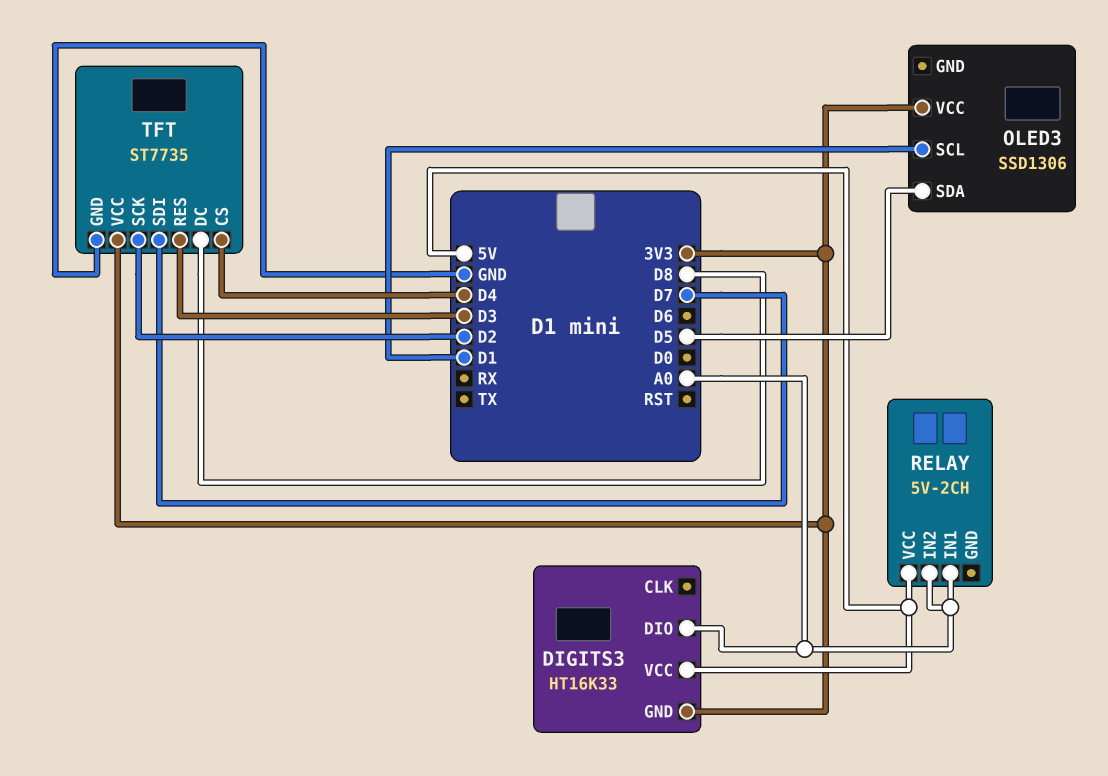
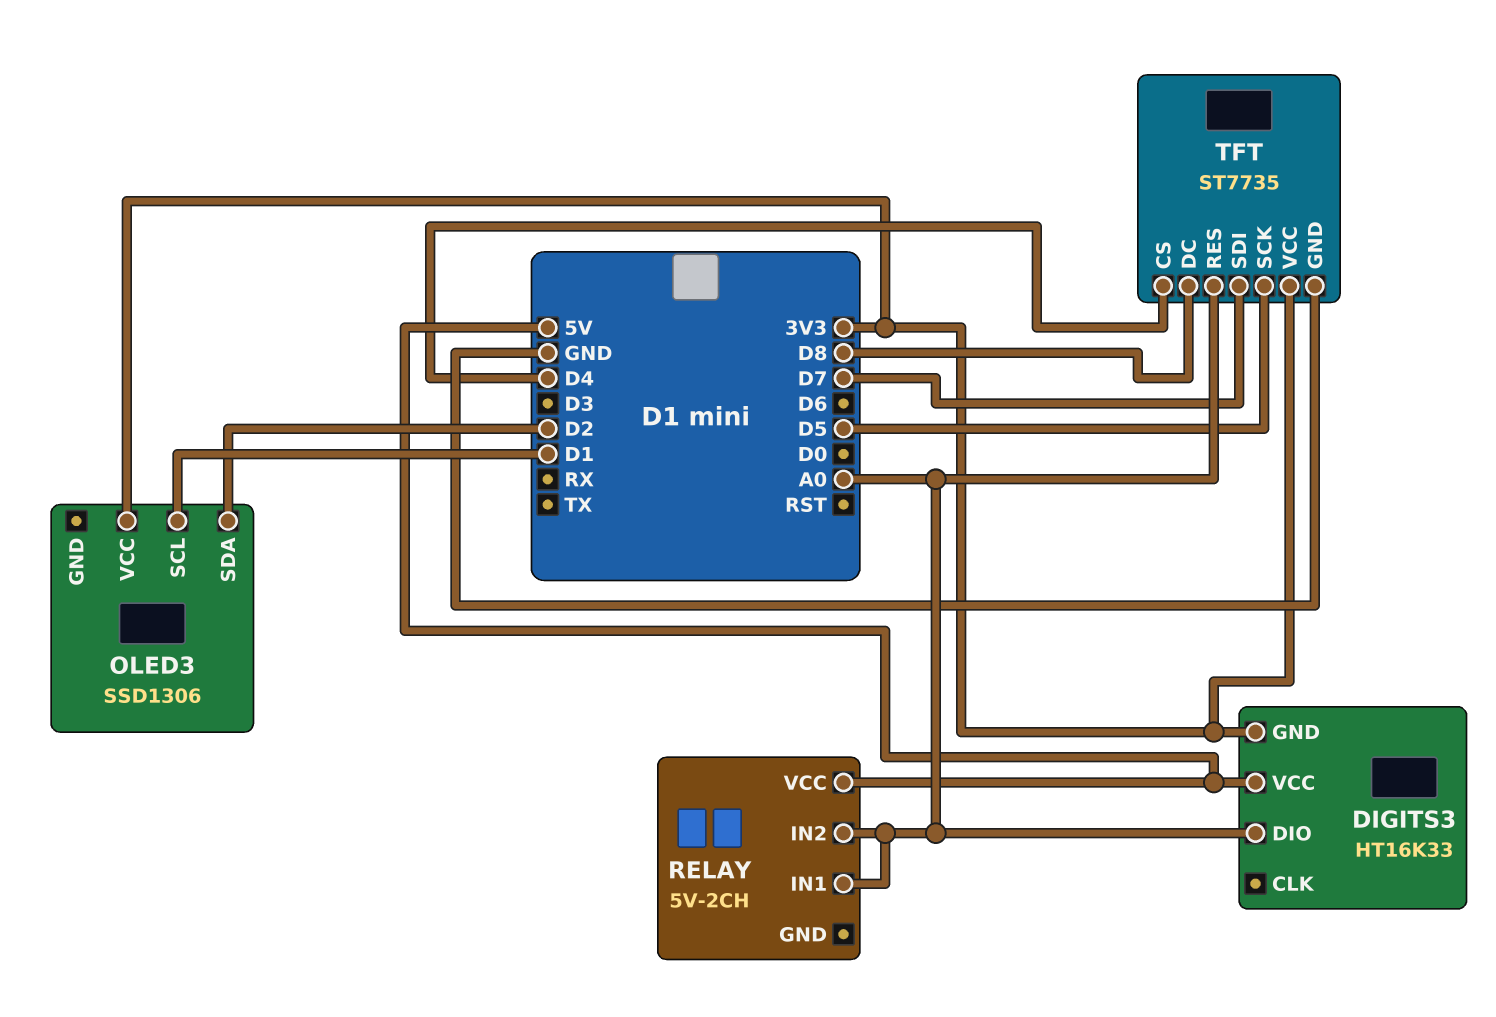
OLED3 pin SDA: D5 -> D2
TFT pin RES: D3 -> A0
TFT pin SCK: D2 -> D5

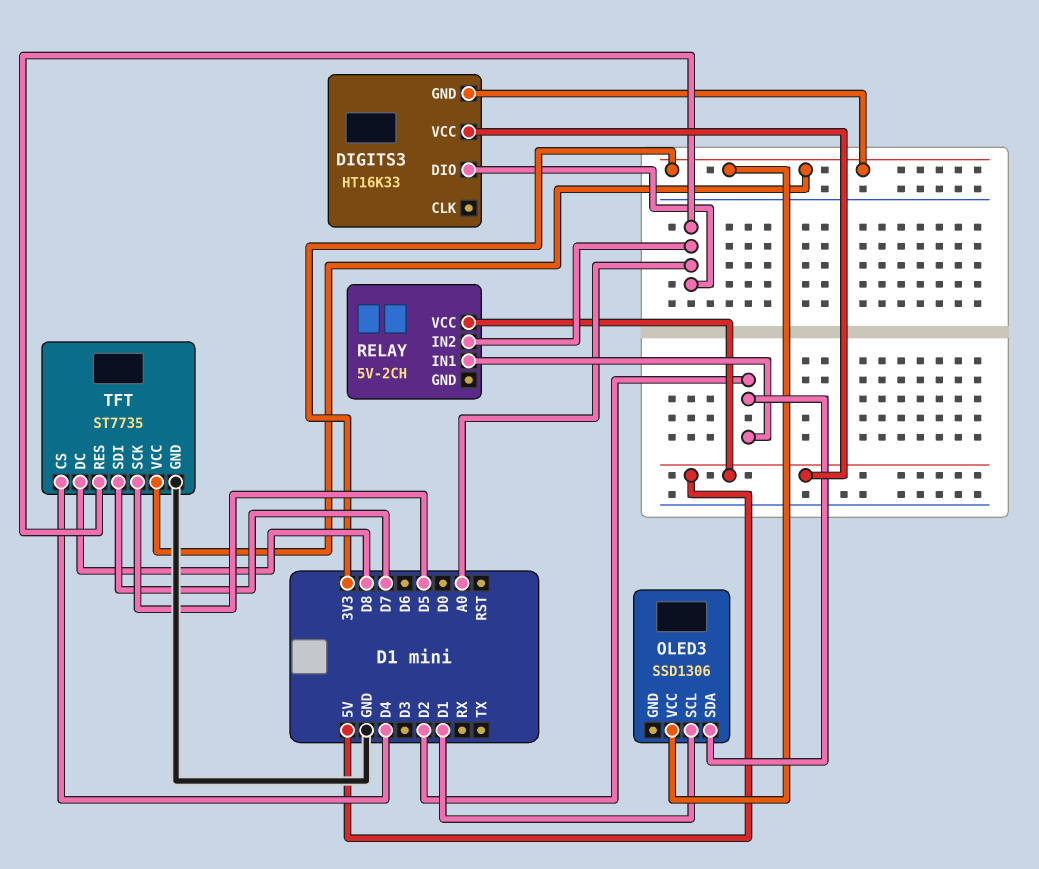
RELAY pin IN1: A0 -> D2

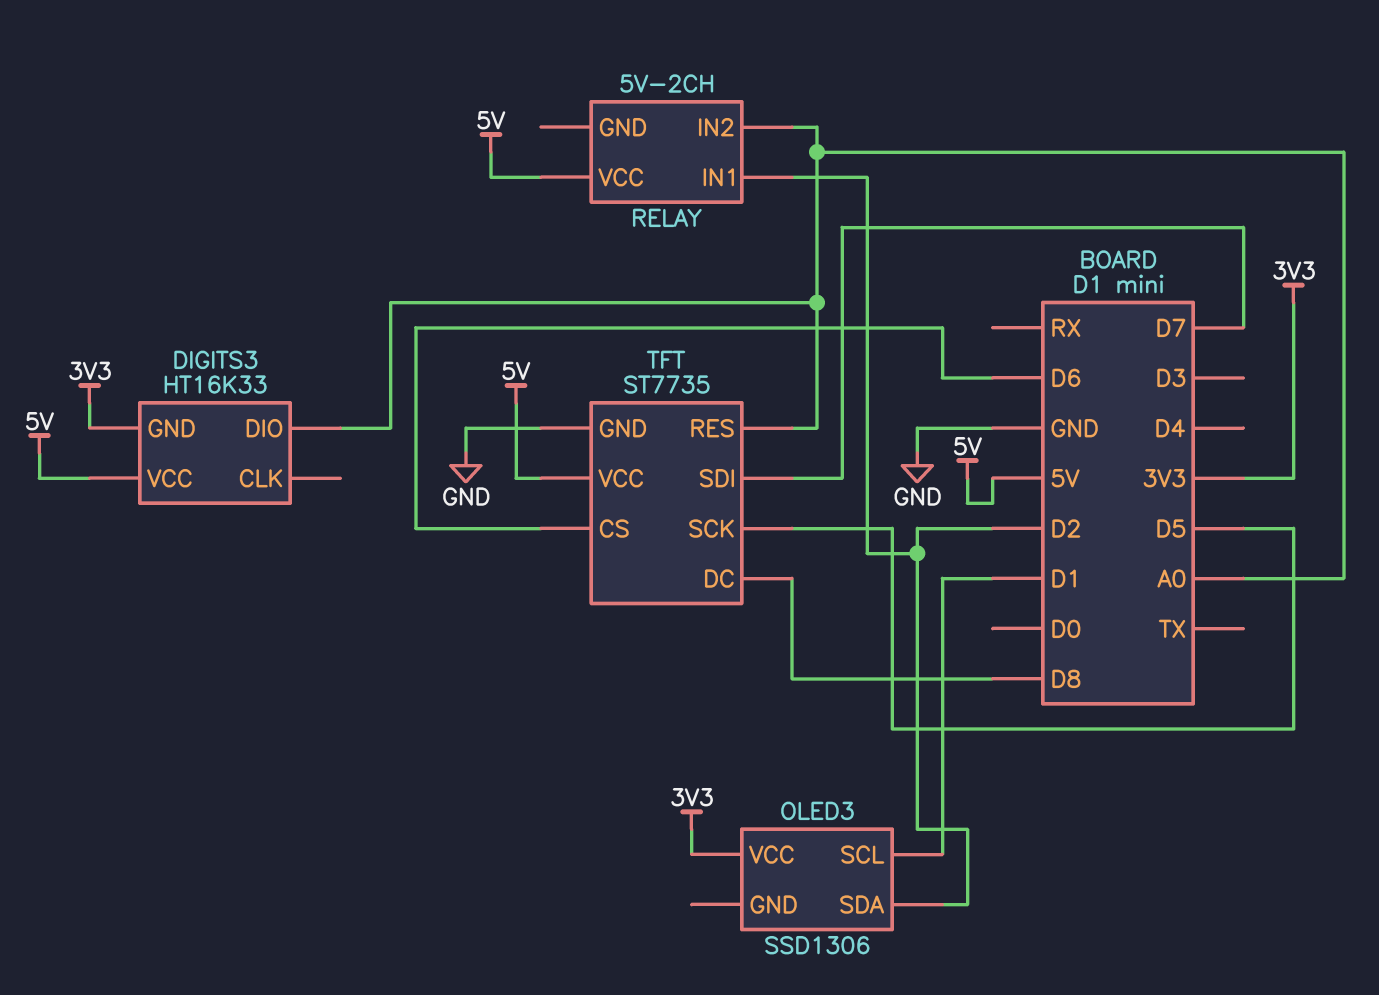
TFT pin CS: D4 -> D6
TFT pin VCC: 3V3 -> 5V

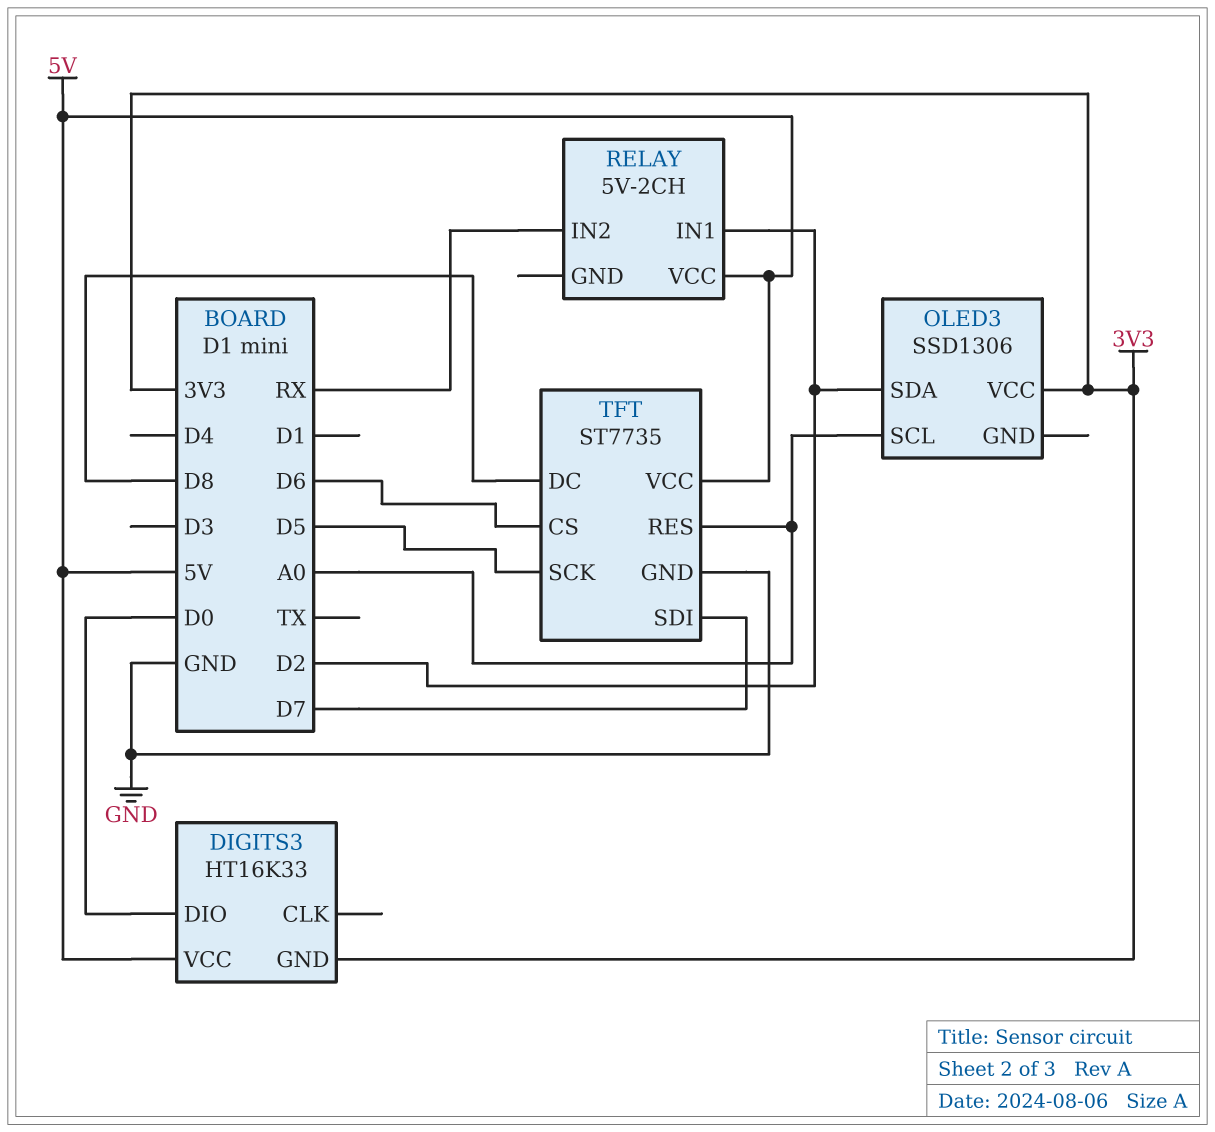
DIGITS3 pin DIO: A0 -> D0
OLED3 pin SCL: D1 -> A0
RELAY pin IN2: A0 -> RX

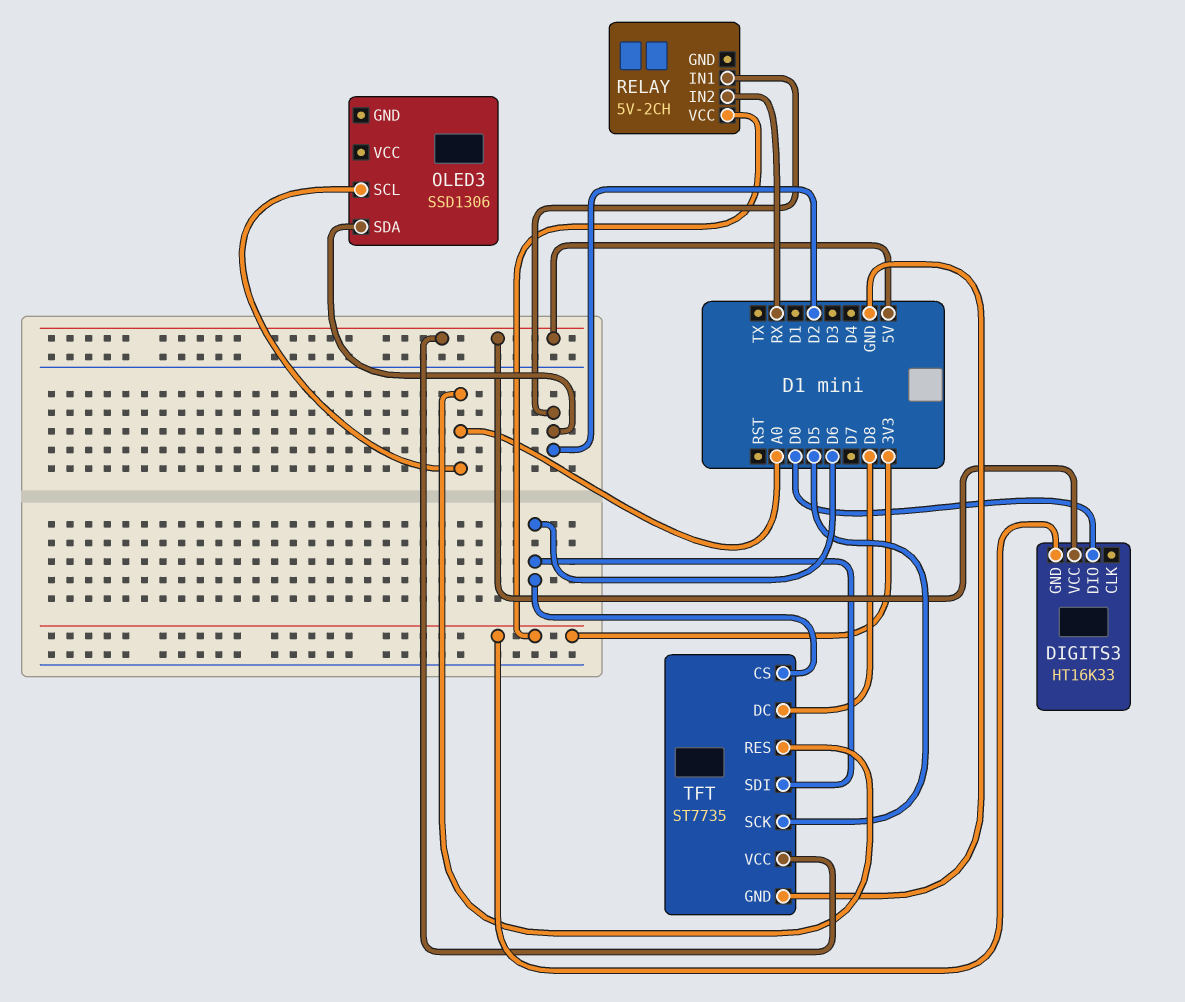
OLED3 pin VCC: 3V3 -> none
RELAY pin VCC: 5V -> 3V3
TFT pin SDI: D7 -> D6

